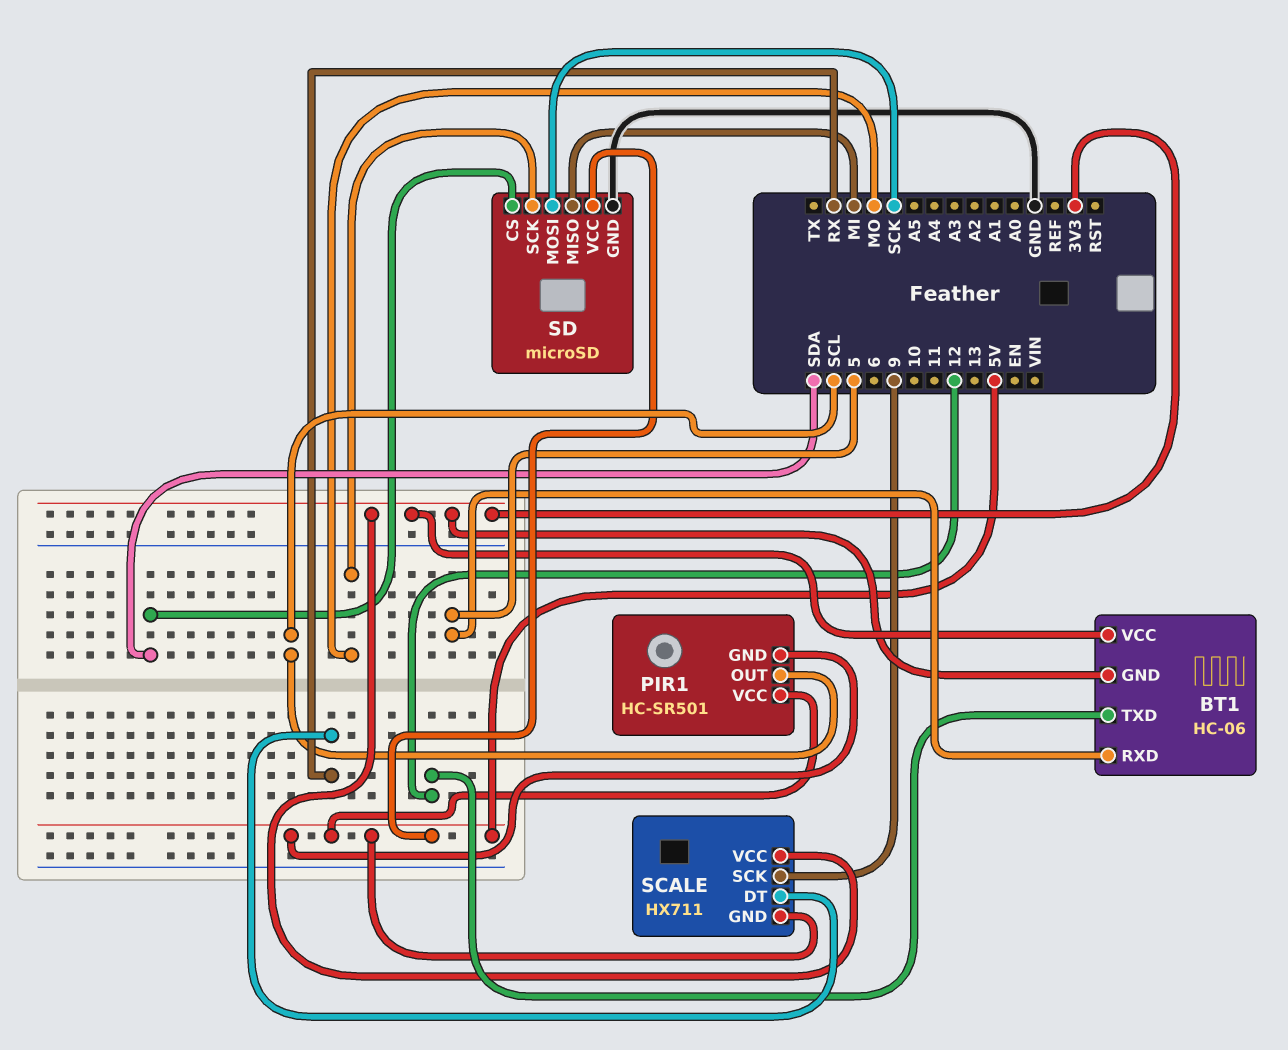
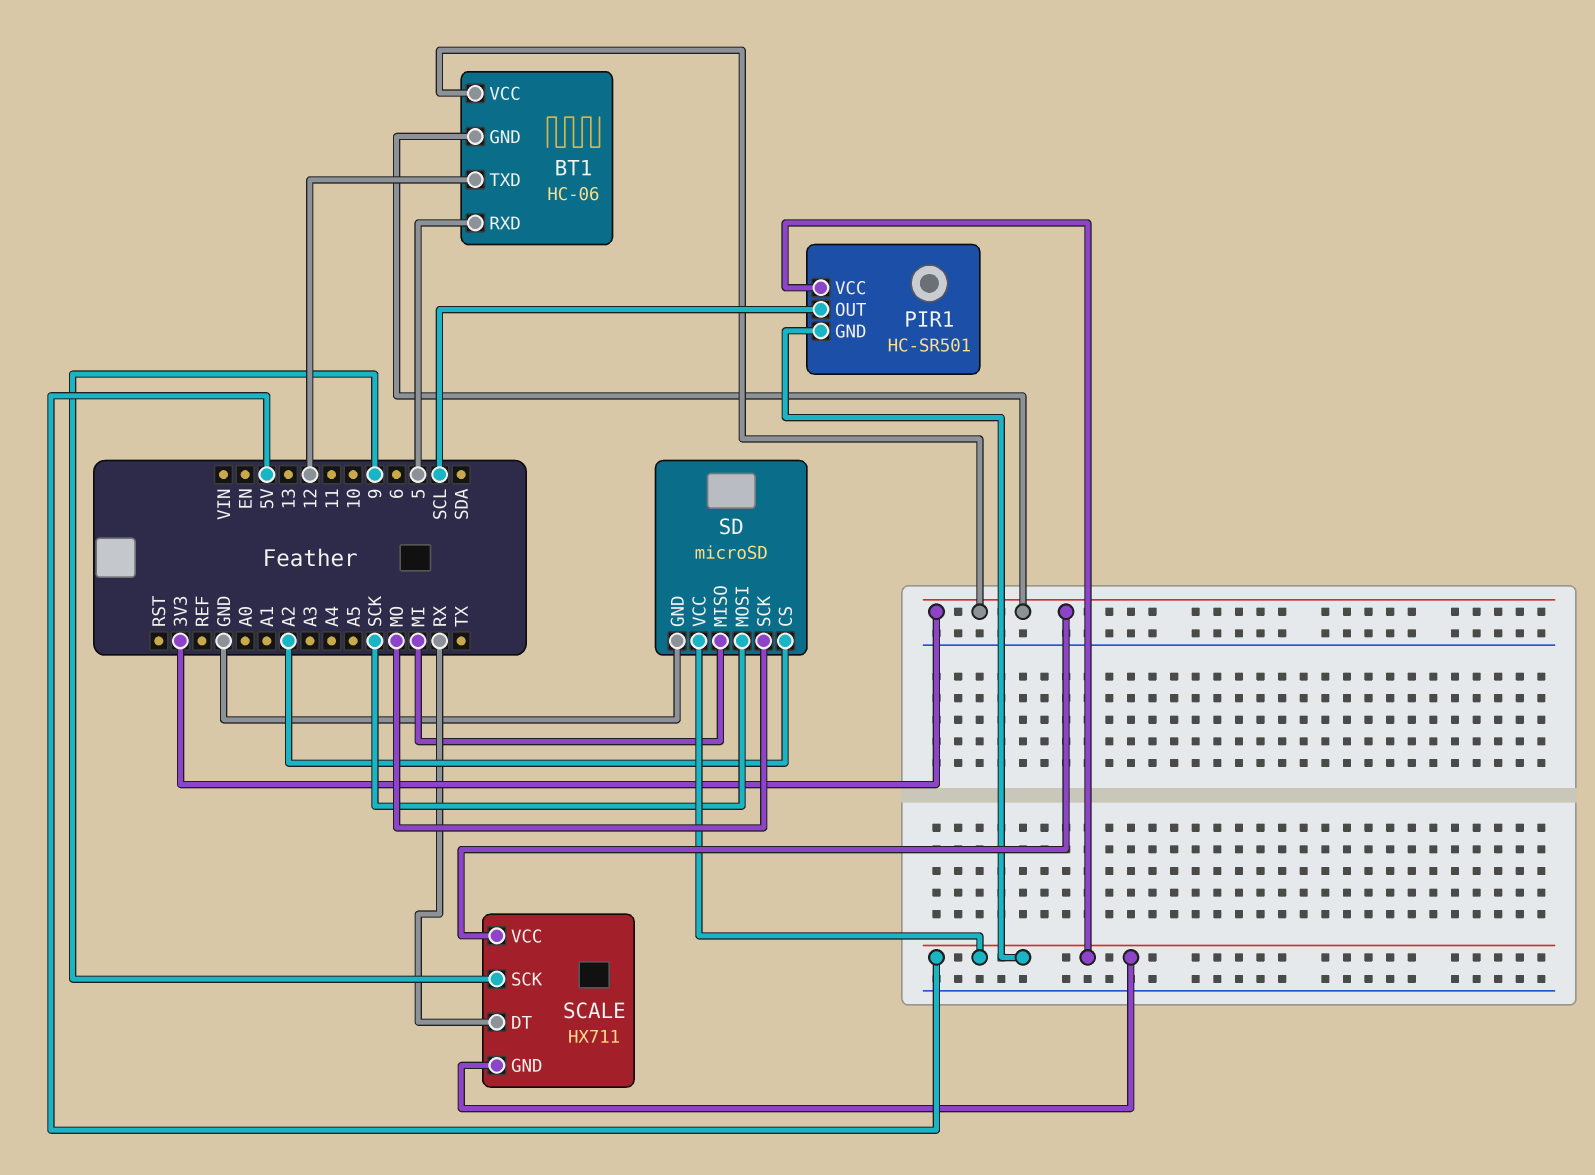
SD pin CS: SDA -> A2

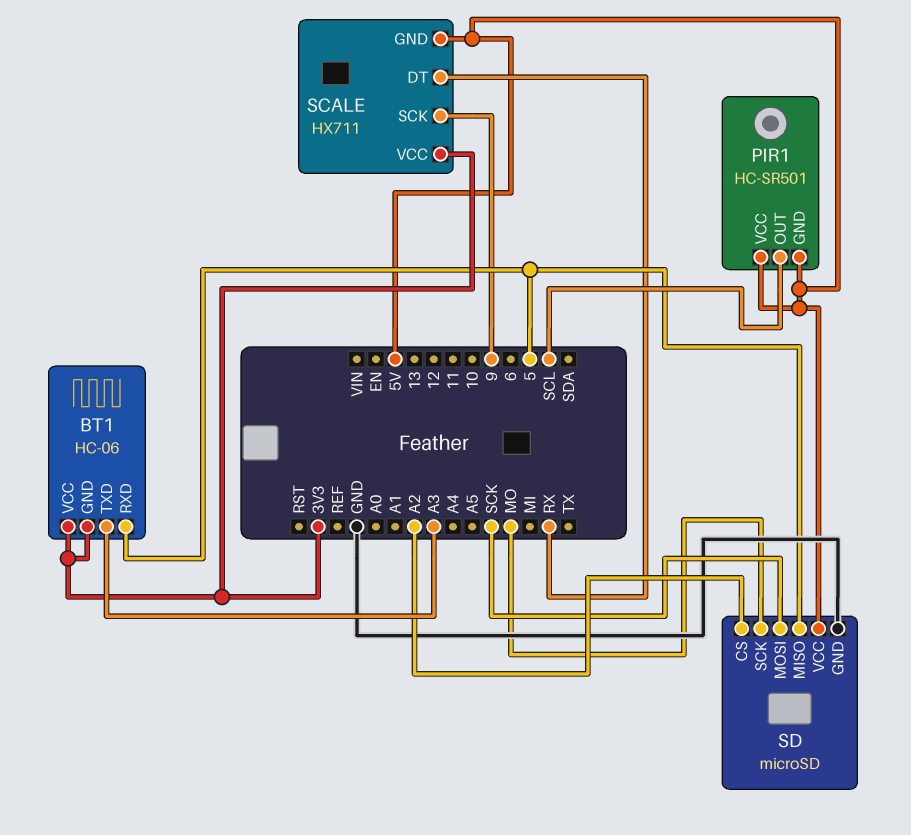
BT1 pin TXD: 12 -> A3
SD pin MISO: MI -> 5

